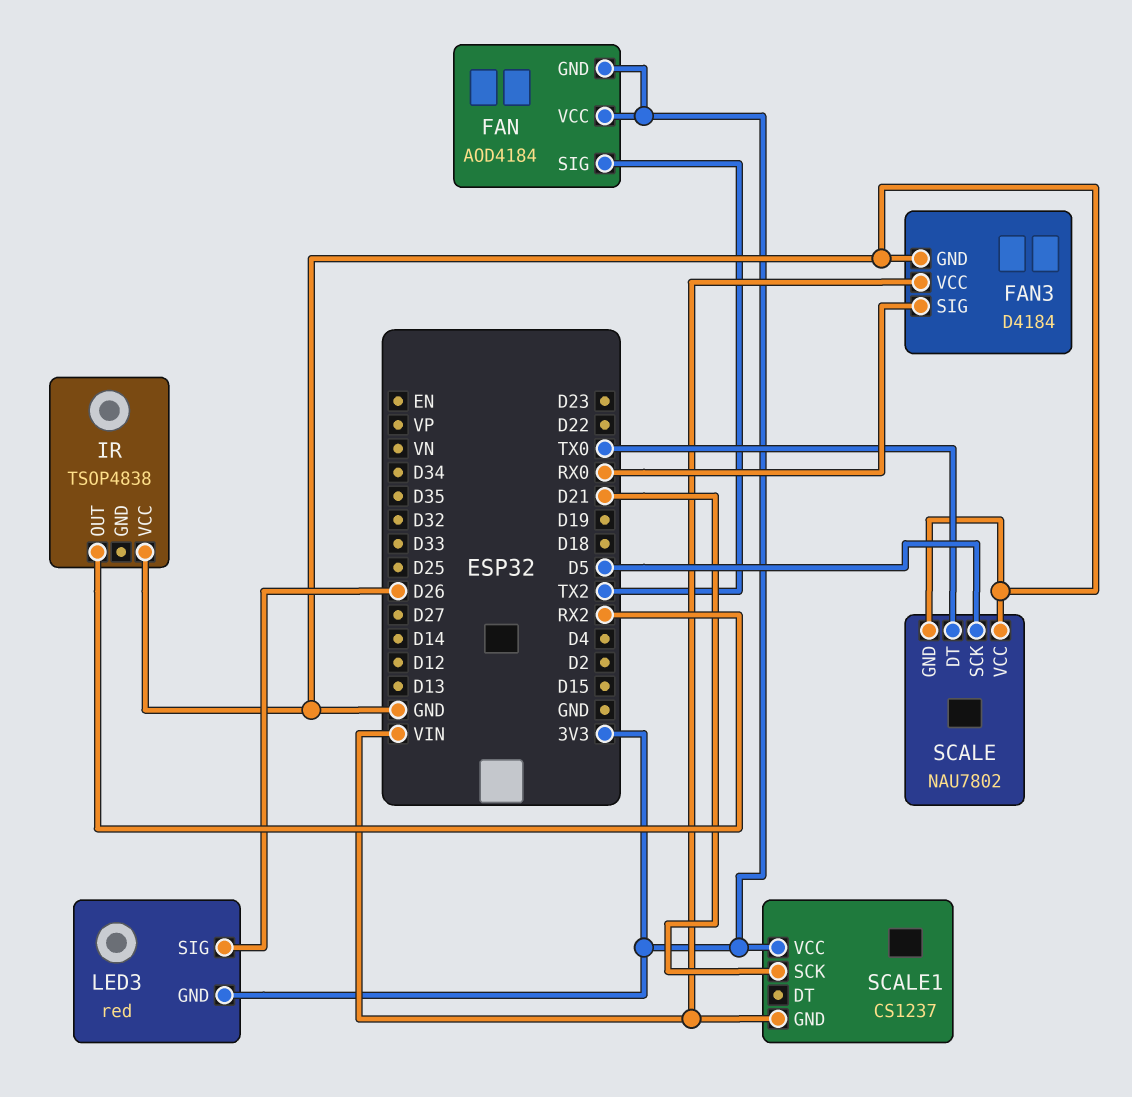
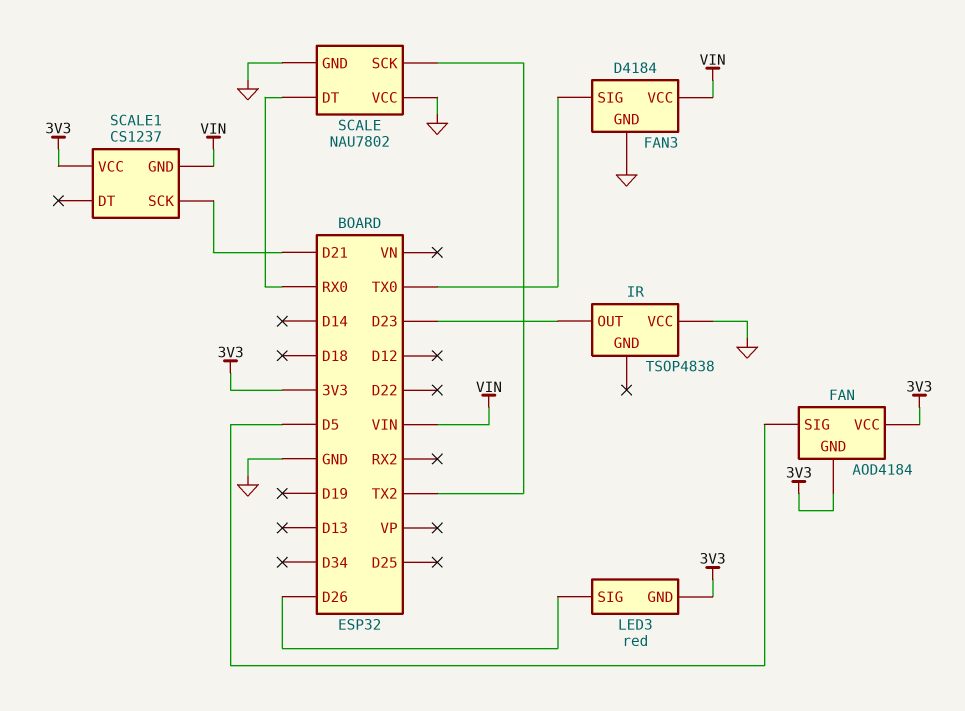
FAN pin SIG: TX2 -> D5
FAN3 pin SIG: RX0 -> TX0
IR pin OUT: RX2 -> D23
SCALE pin DT: TX0 -> RX0
SCALE pin SCK: D5 -> TX2

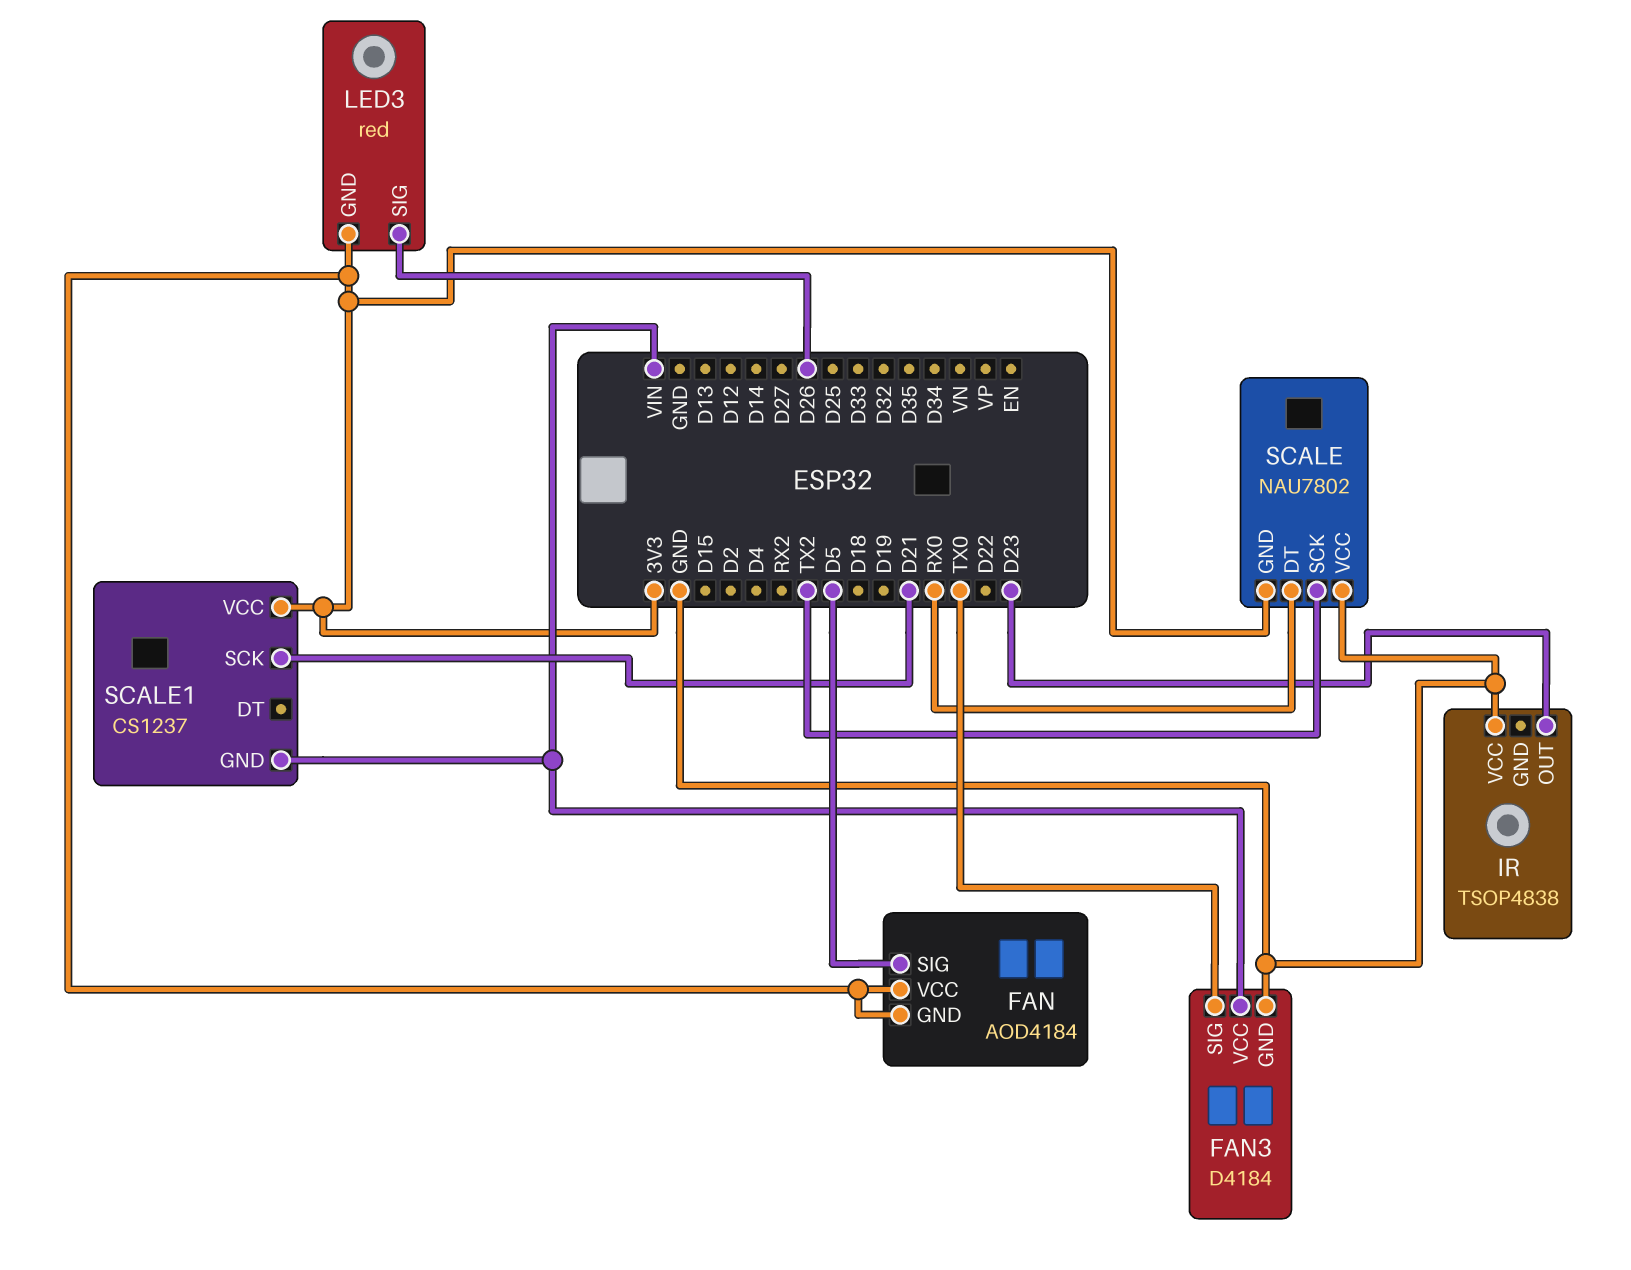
SCALE pin GND: GND -> 3V3

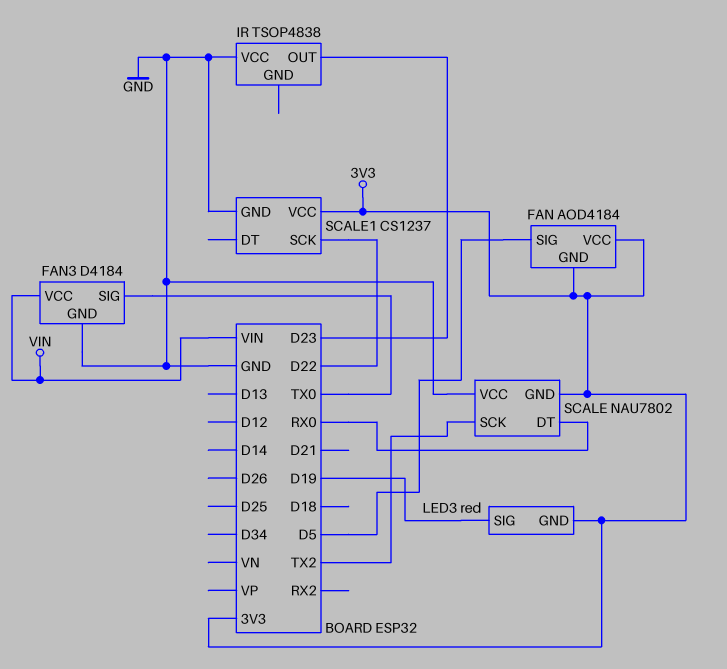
LED3 pin SIG: D26 -> D19
SCALE1 pin GND: VIN -> GND
SCALE1 pin SCK: D21 -> D22

